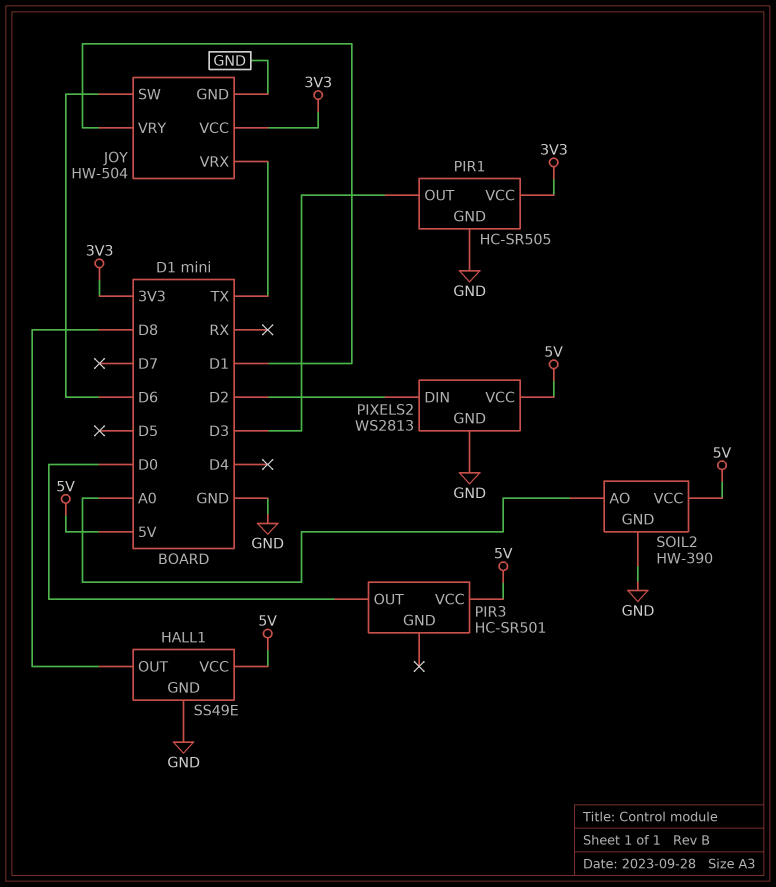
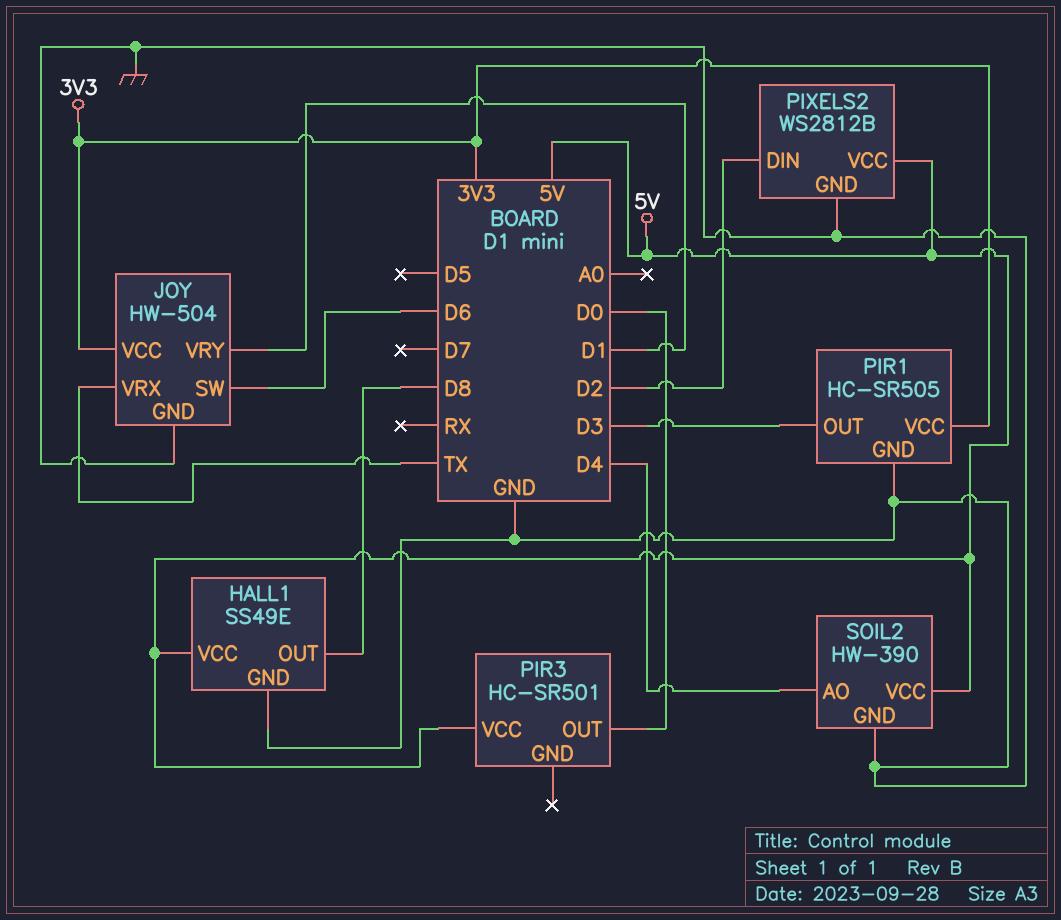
PIXELS2: WS2813 -> WS2812B
SOIL2 pin AO: A0 -> D4

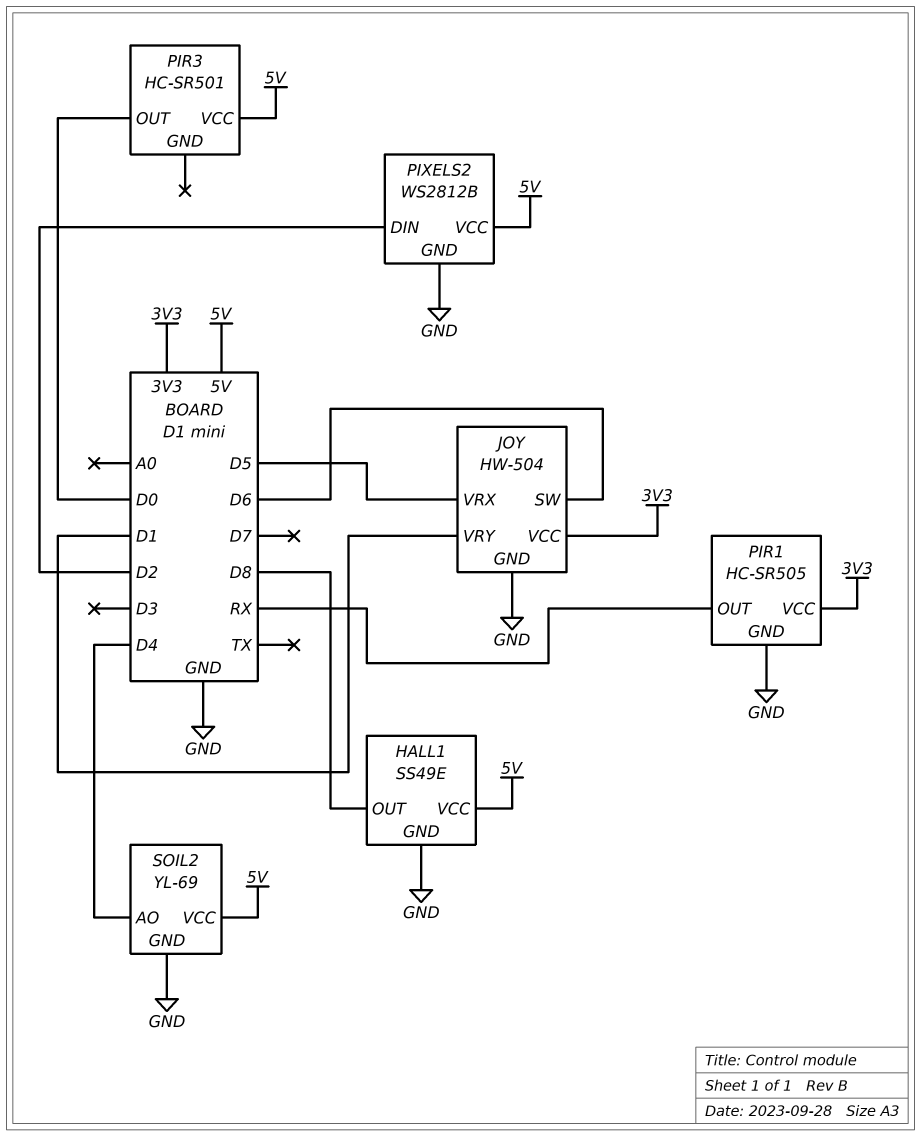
JOY pin VRX: TX -> D5
PIR1 pin OUT: D3 -> RX
SOIL2: HW-390 -> YL-69

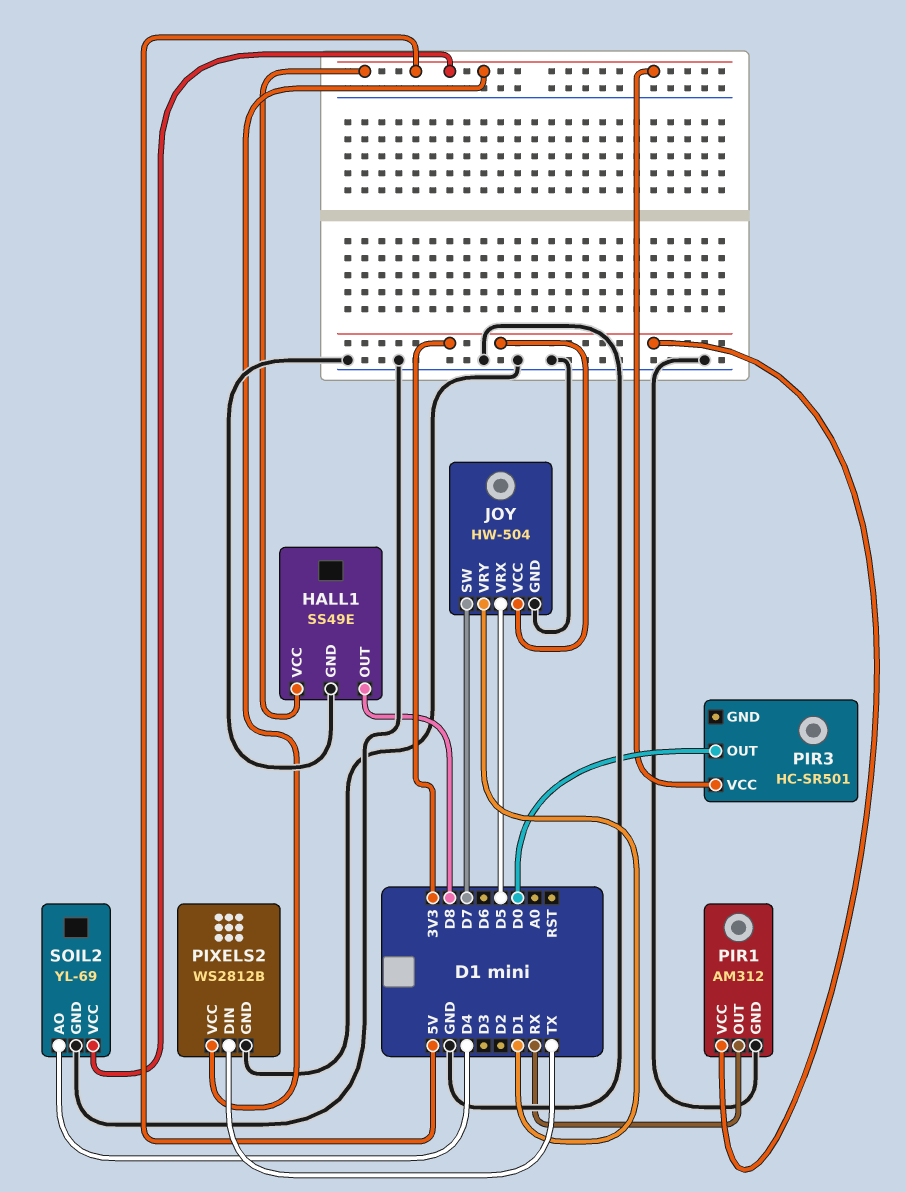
JOY pin SW: D6 -> D7
PIR1: HC-SR505 -> AM312
PIXELS2 pin DIN: D2 -> TX

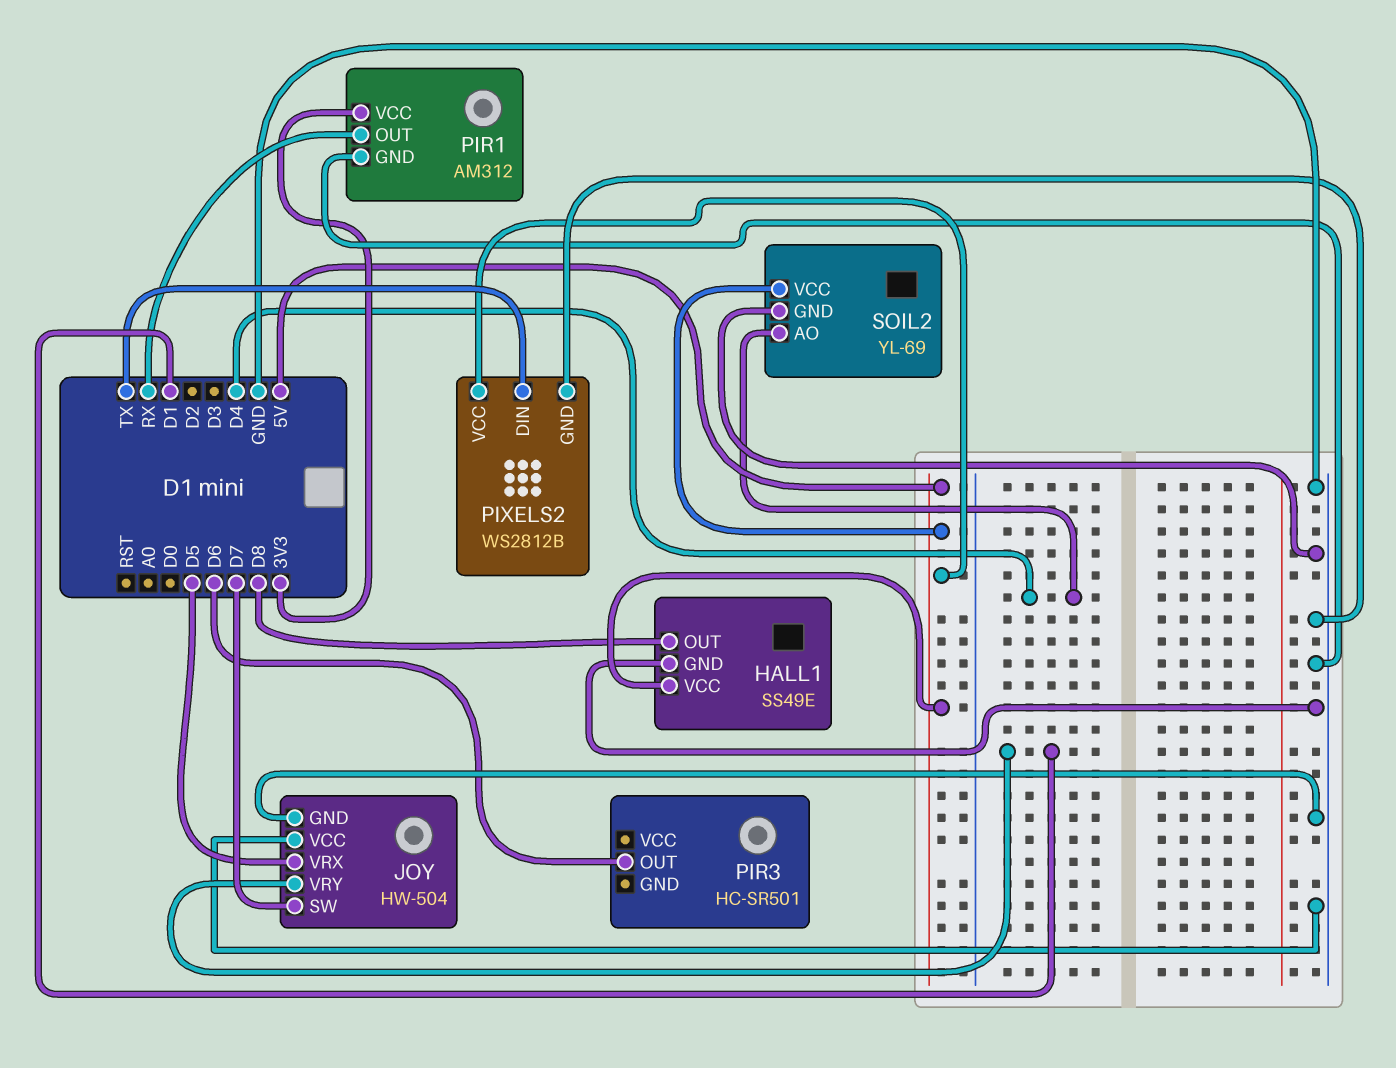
JOY pin VCC: 3V3 -> GND
PIR3 pin OUT: D0 -> D6
PIR3 pin VCC: 5V -> none

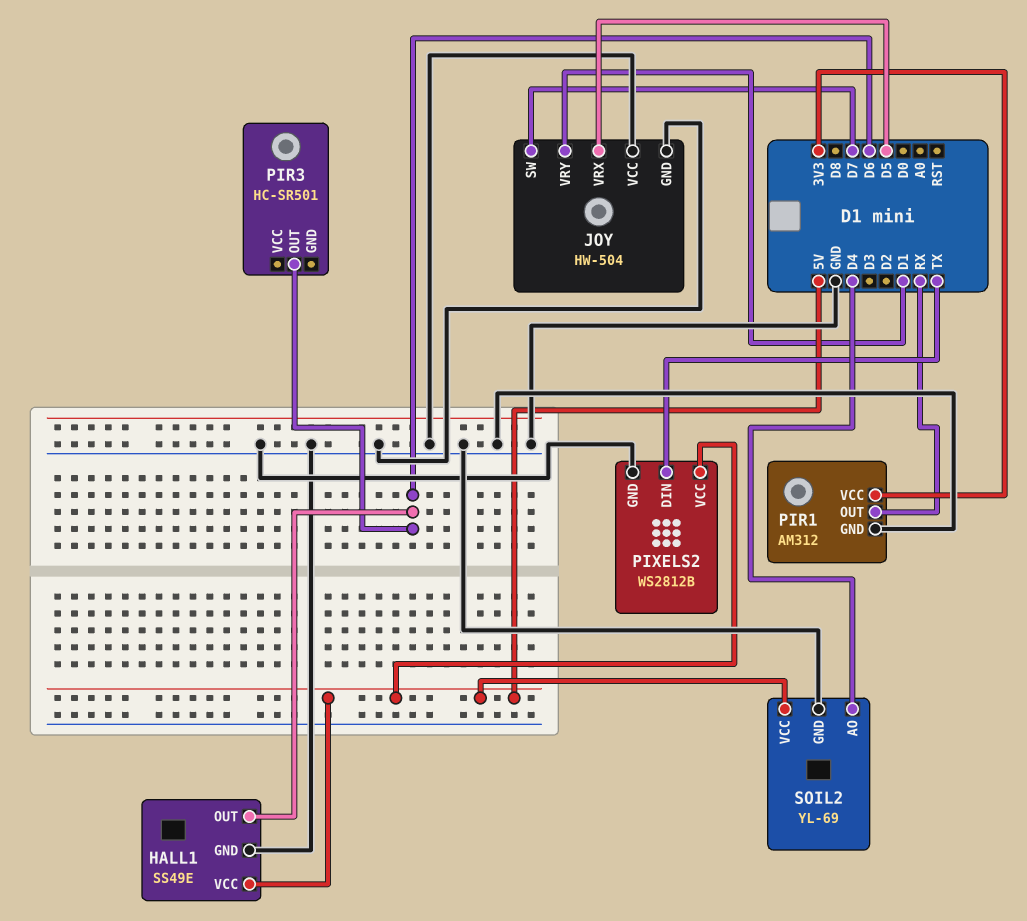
HALL1 pin OUT: D8 -> D6

